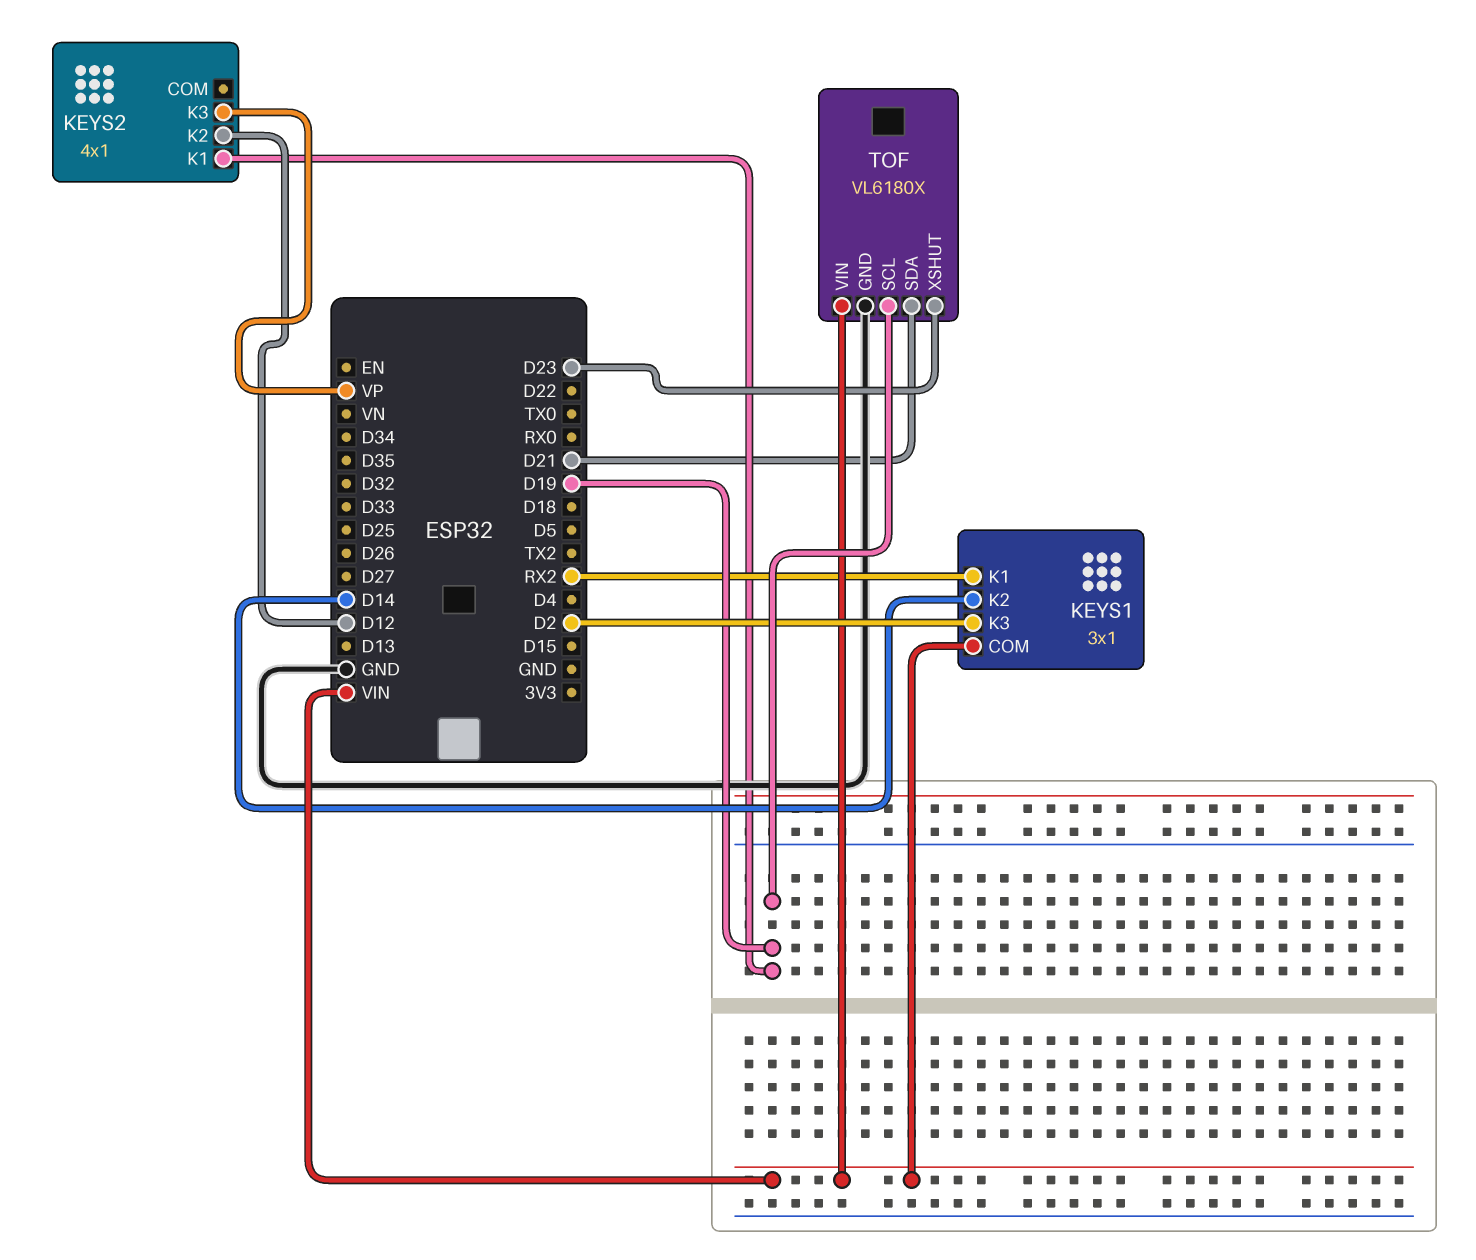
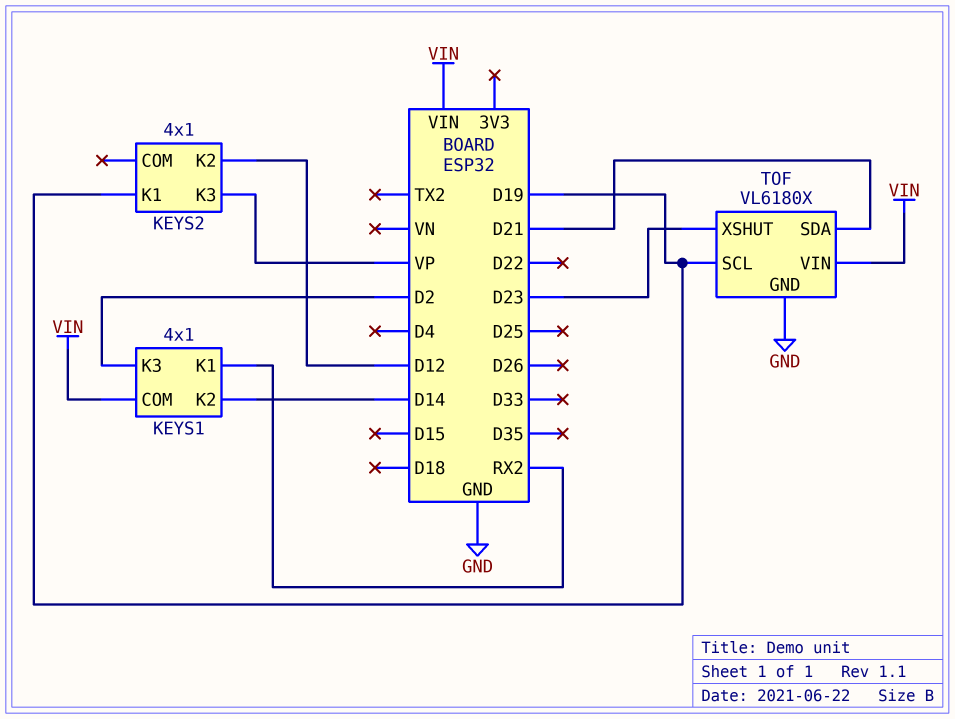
KEYS1: 3x1 -> 4x1

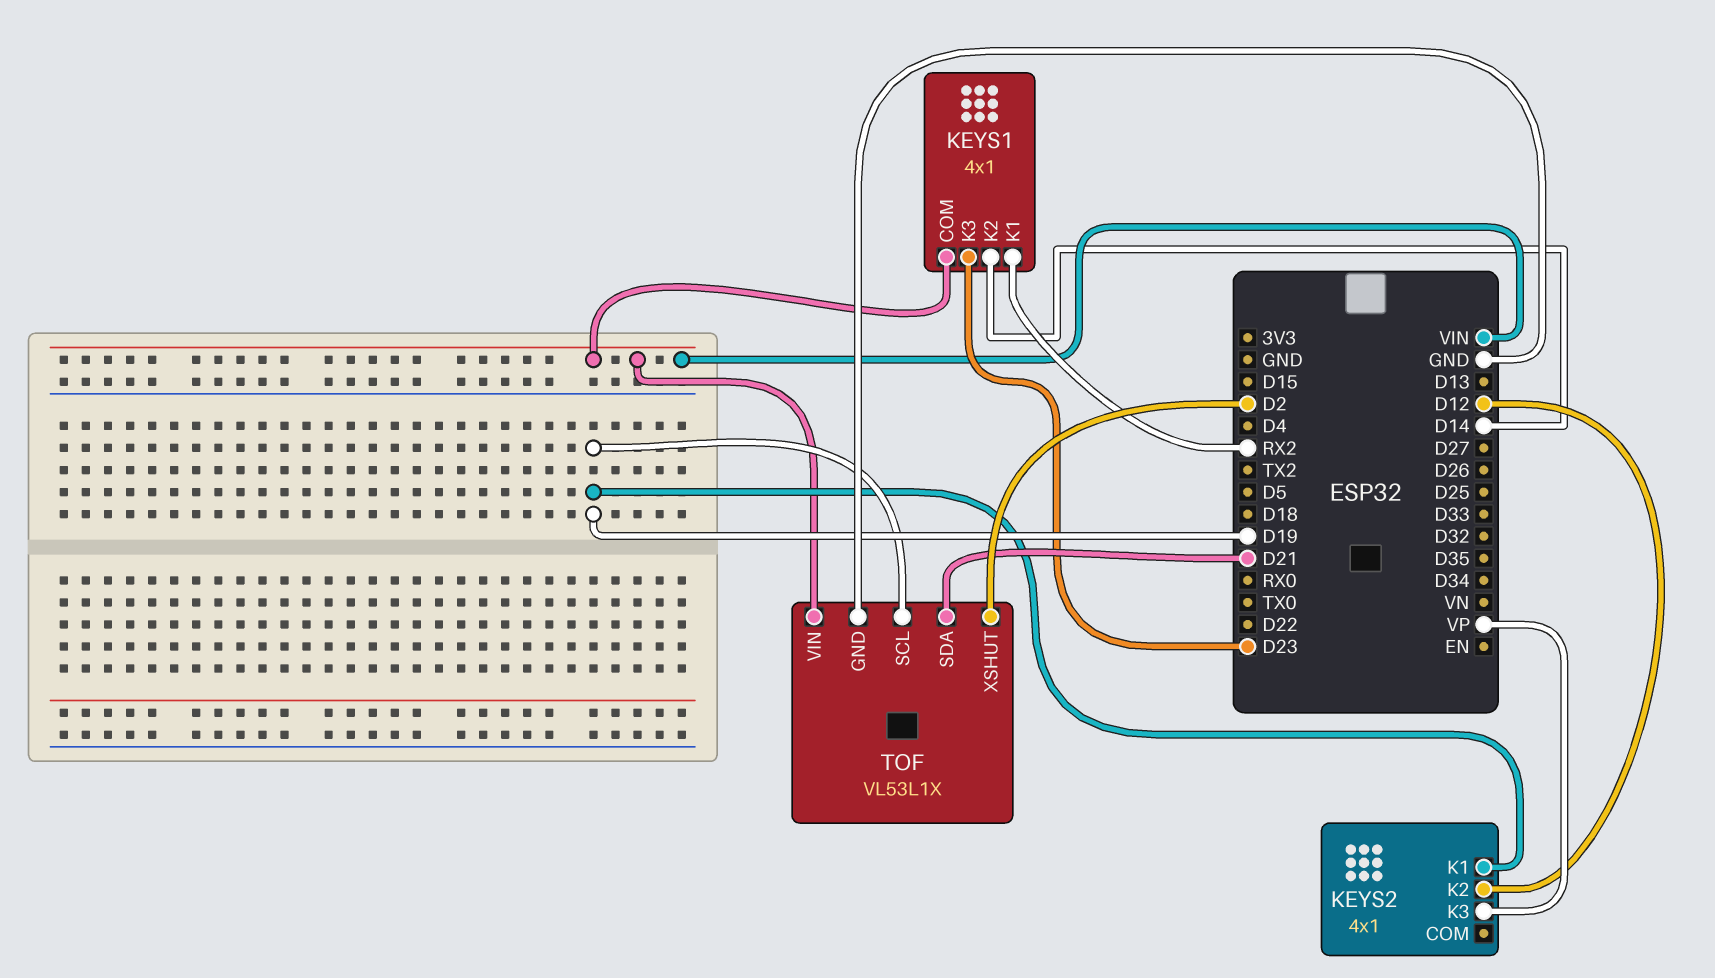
KEYS1 pin K3: D2 -> D23
TOF: VL6180X -> VL53L1X
TOF pin XSHUT: D23 -> D2

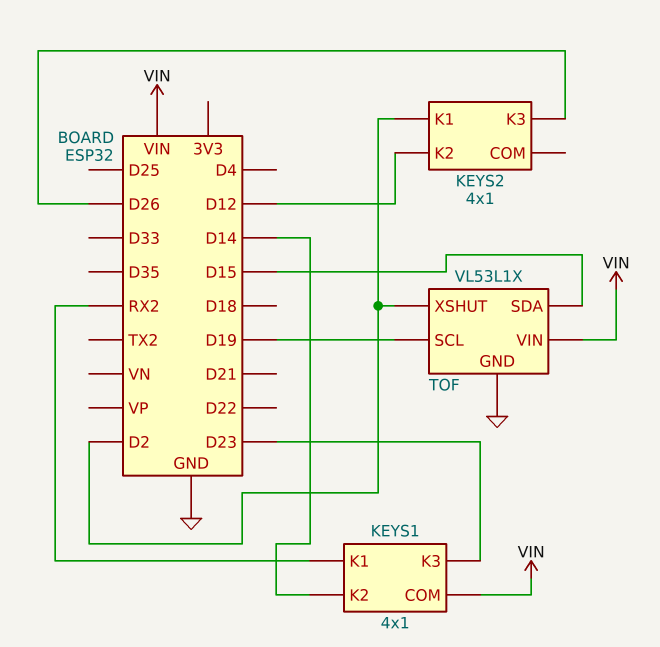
KEYS2 pin K1: D19 -> D2
KEYS2 pin K3: VP -> D26
TOF pin SDA: D21 -> D15

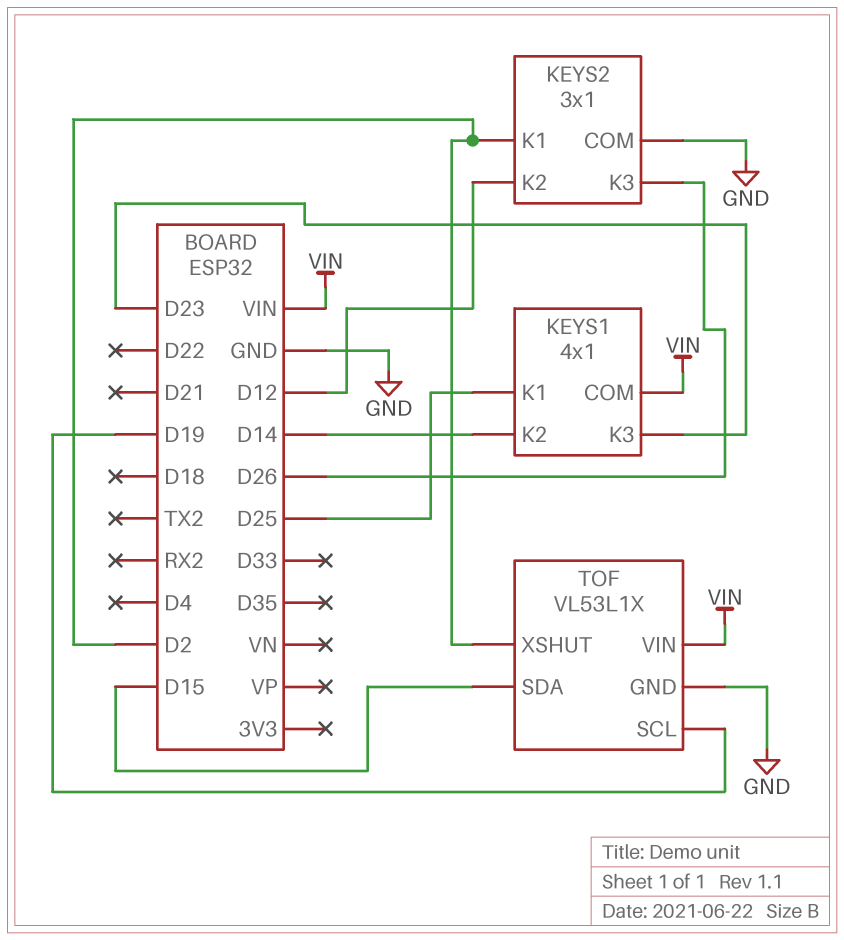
KEYS1 pin K1: RX2 -> D25
KEYS2: 4x1 -> 3x1
KEYS2 pin COM: none -> GND

